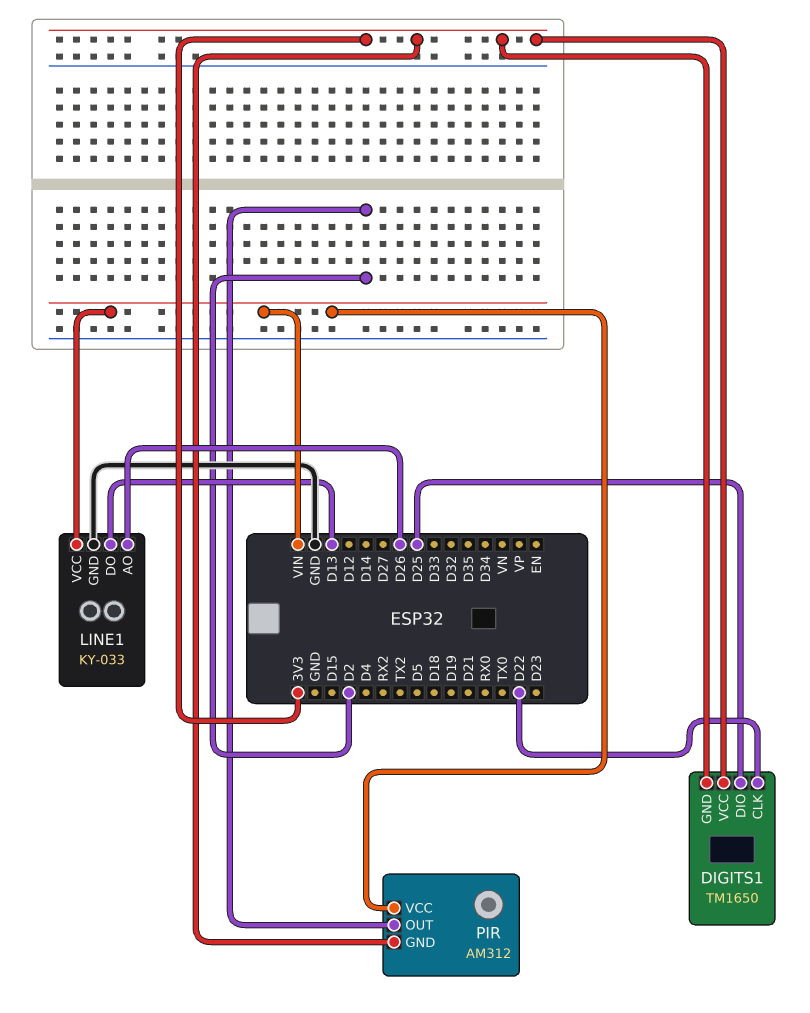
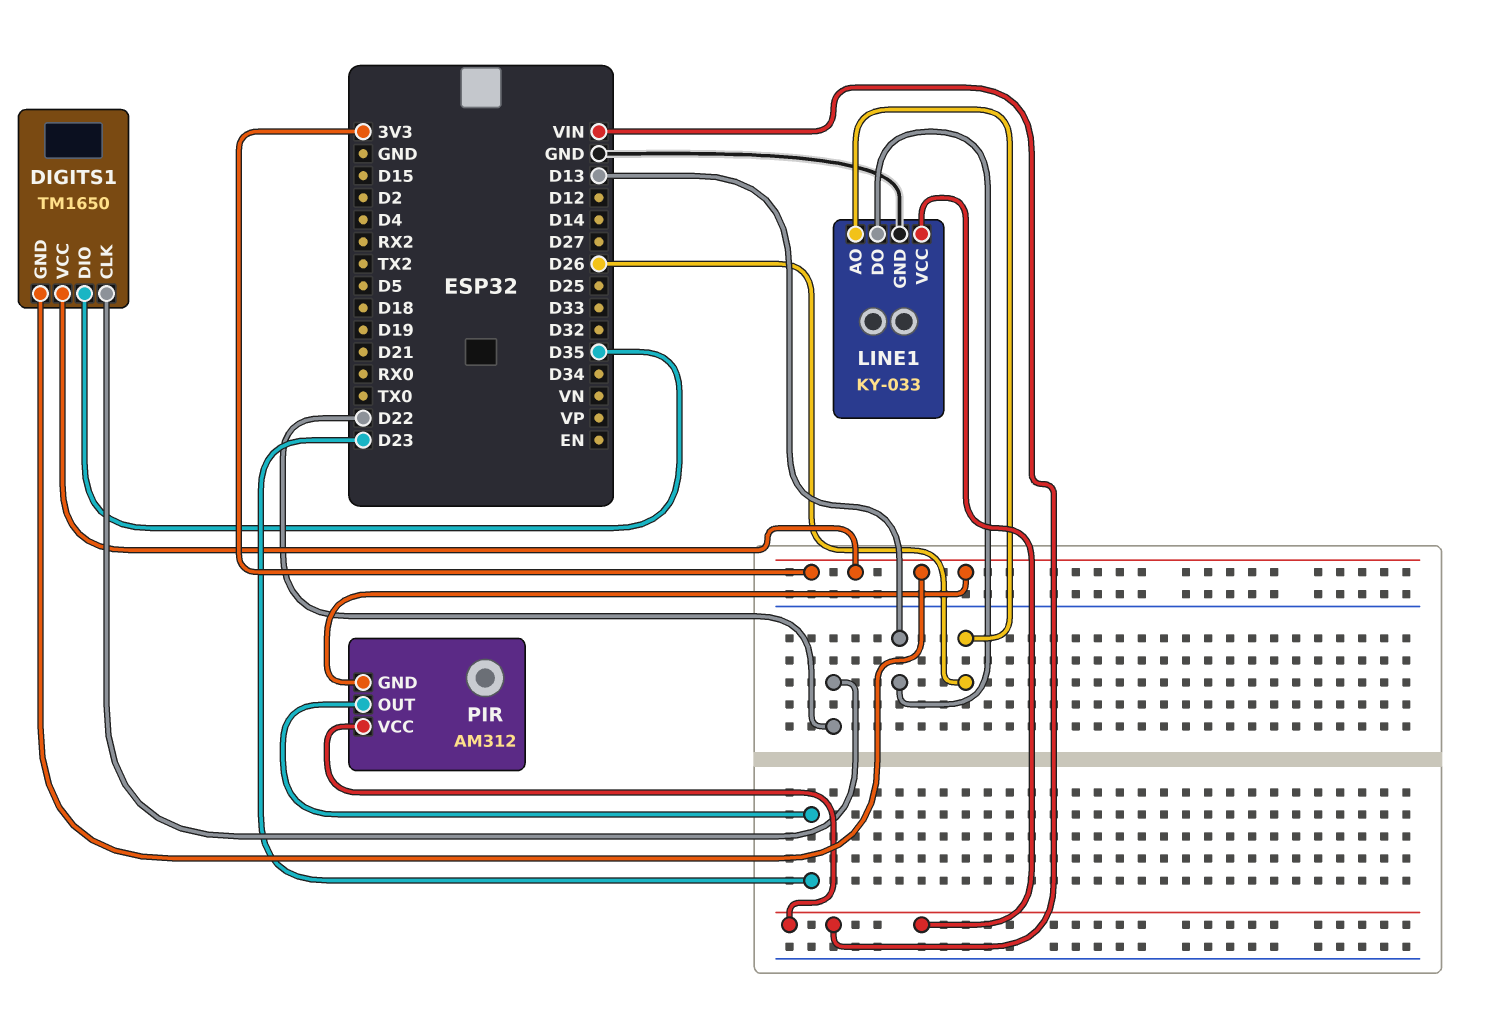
DIGITS1 pin DIO: D25 -> D35
PIR pin OUT: D2 -> D23

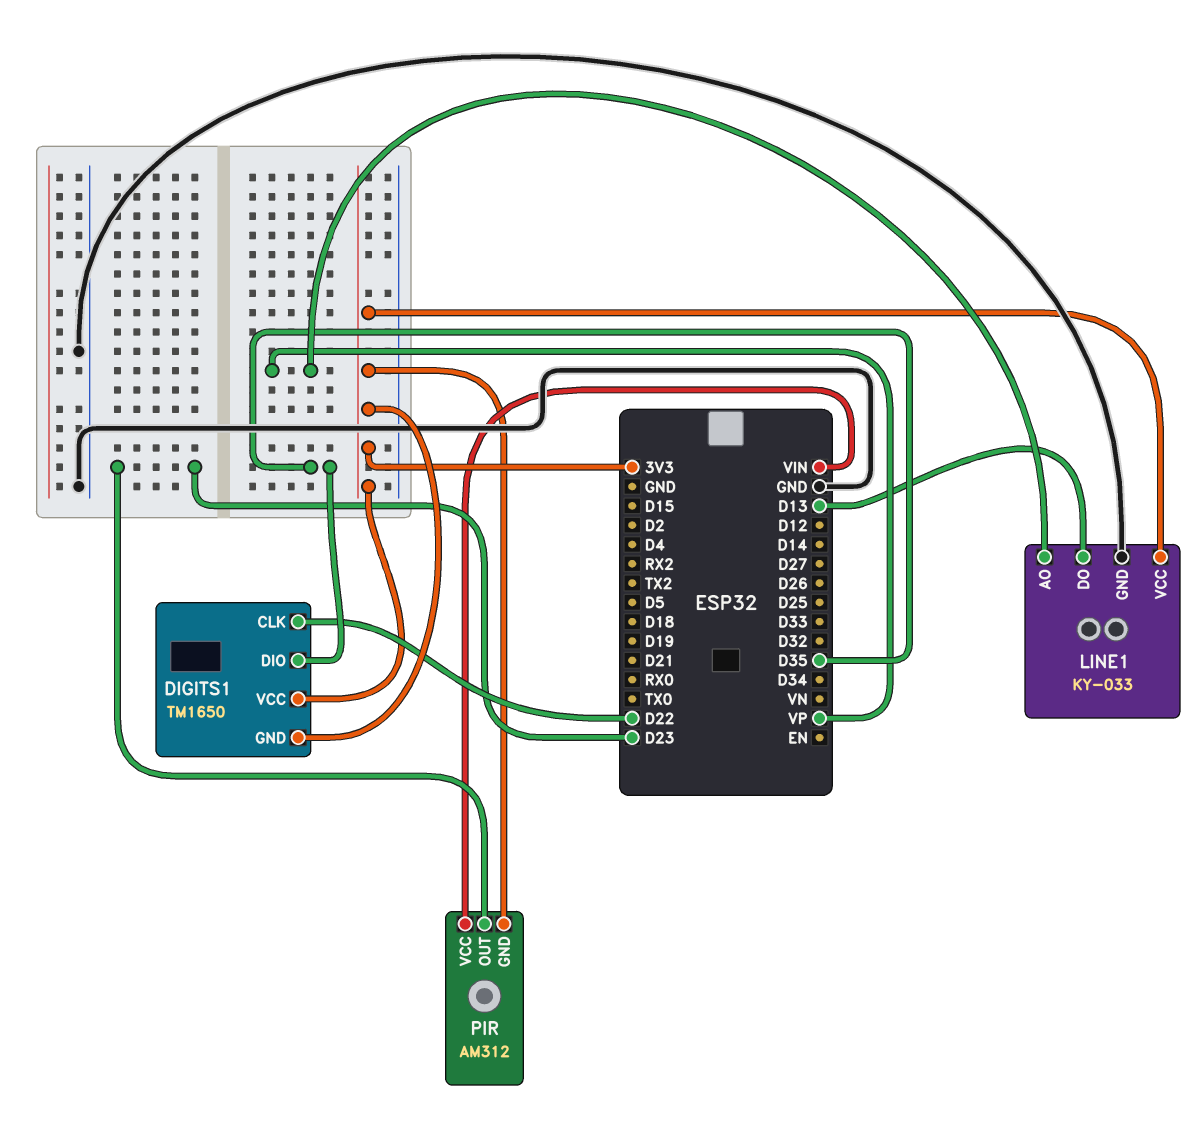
LINE1 pin AO: D26 -> VP
LINE1 pin VCC: VIN -> 3V3

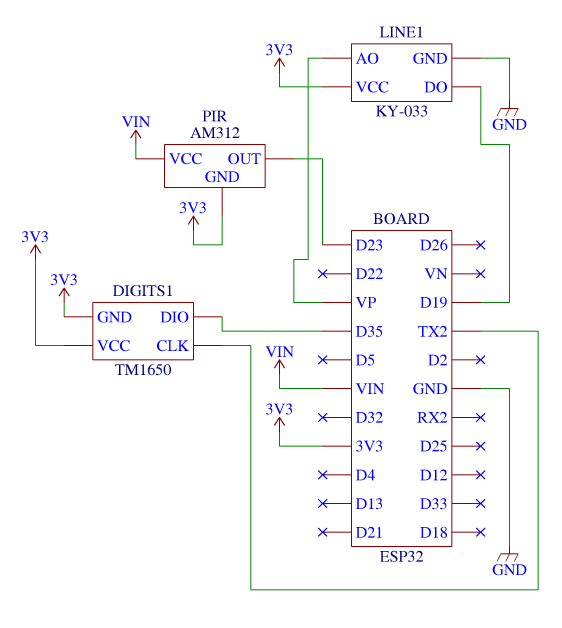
DIGITS1 pin CLK: D22 -> TX2
LINE1 pin DO: D13 -> D19

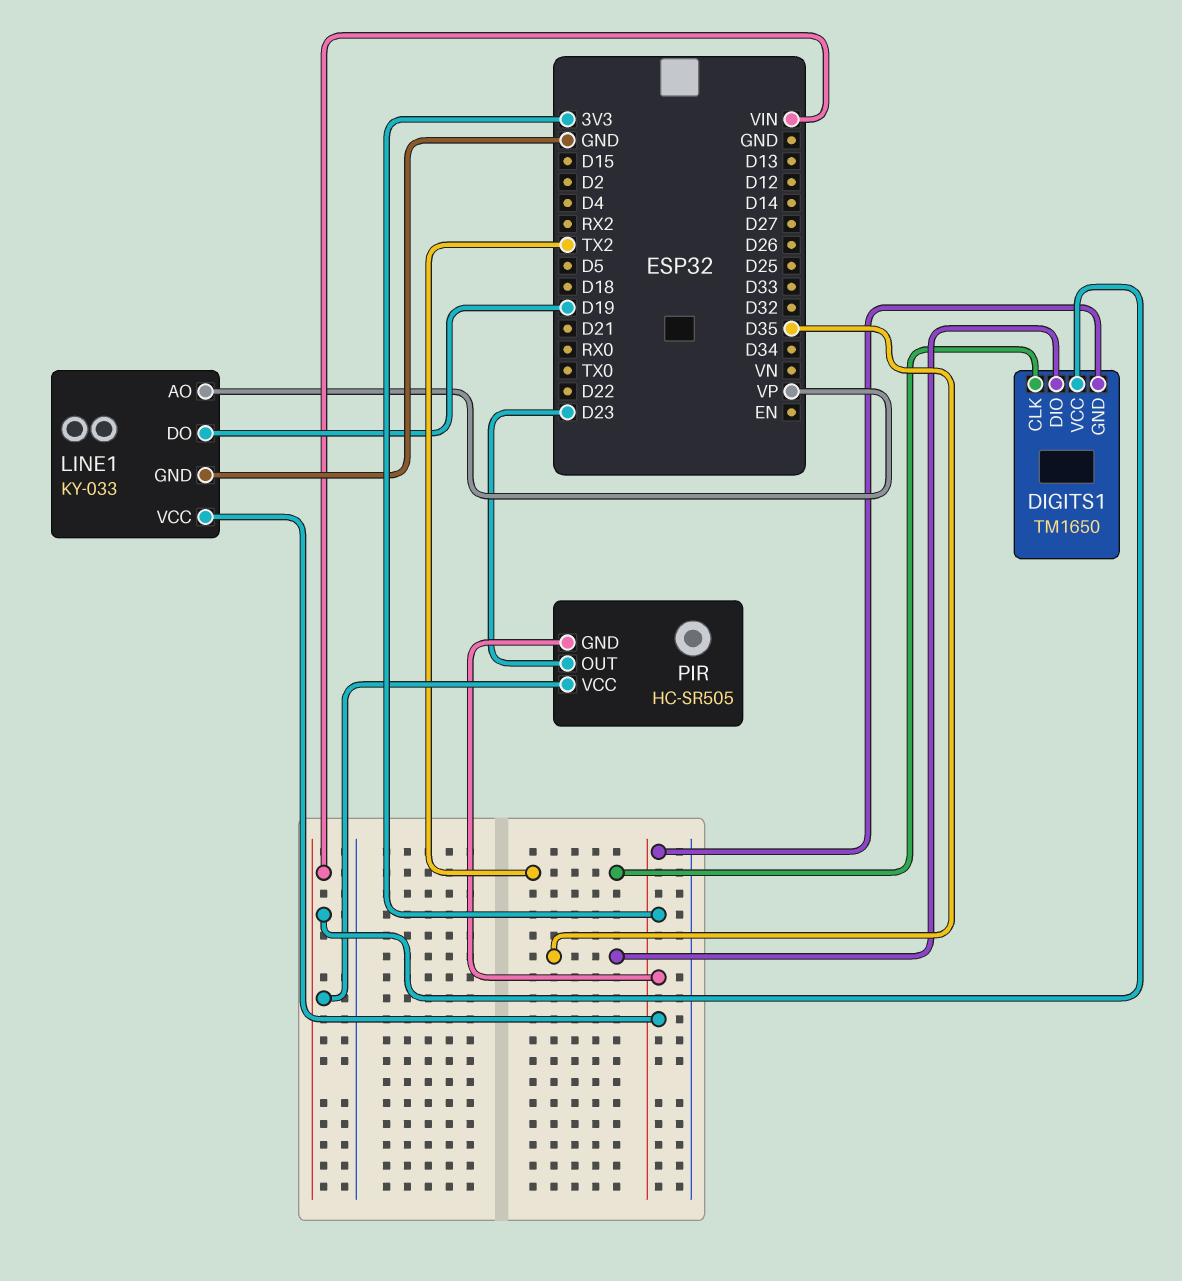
DIGITS1 pin VCC: 3V3 -> VIN
PIR: AM312 -> HC-SR505

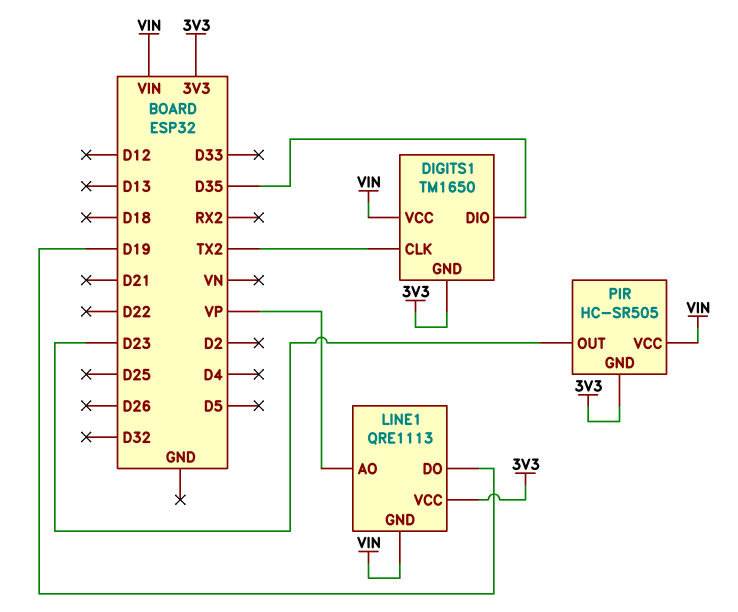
LINE1: KY-033 -> QRE1113
LINE1 pin GND: GND -> VIN

